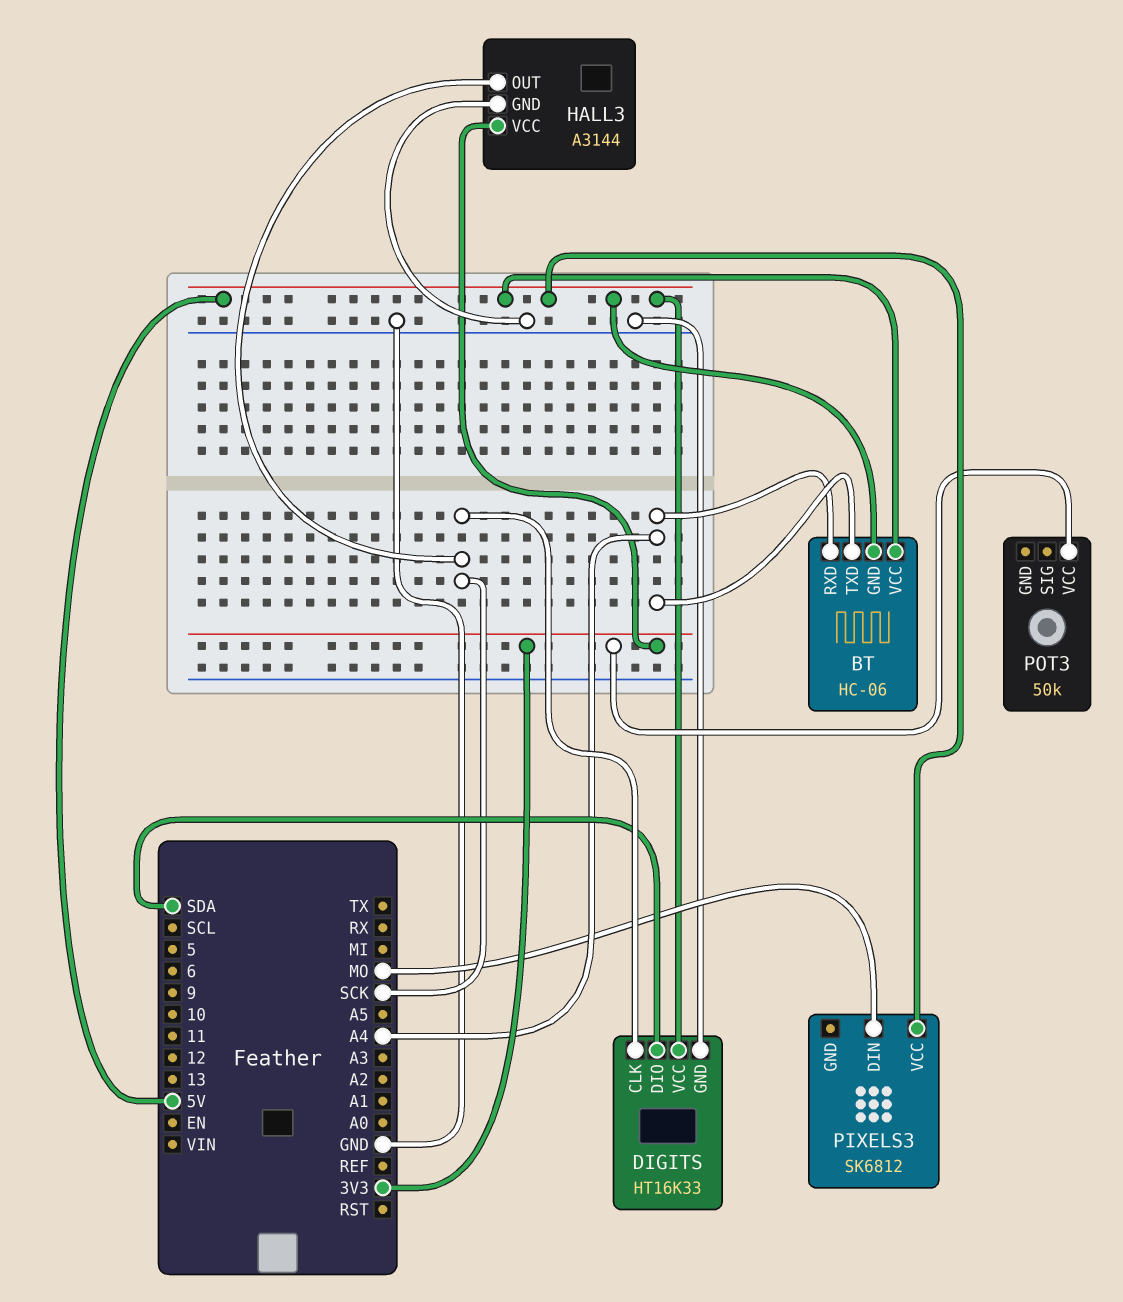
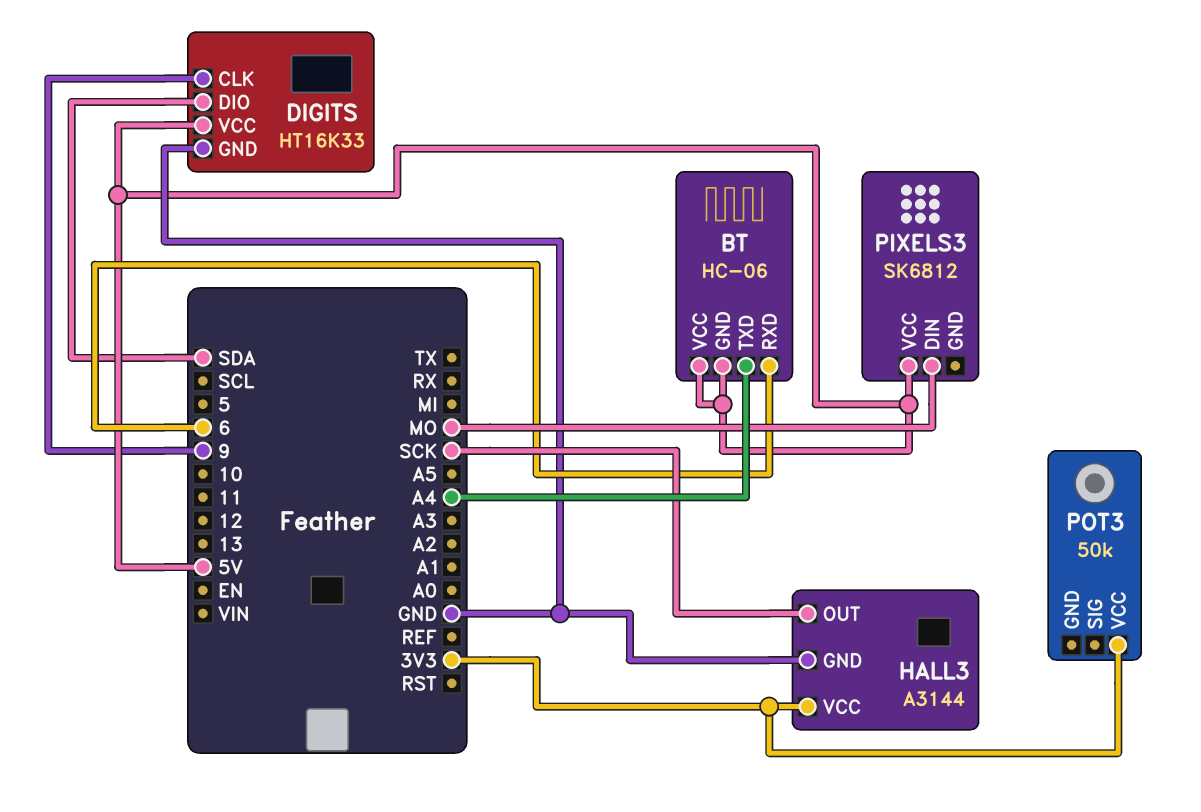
BT pin RXD: A4 -> 6
DIGITS pin CLK: SCK -> 9

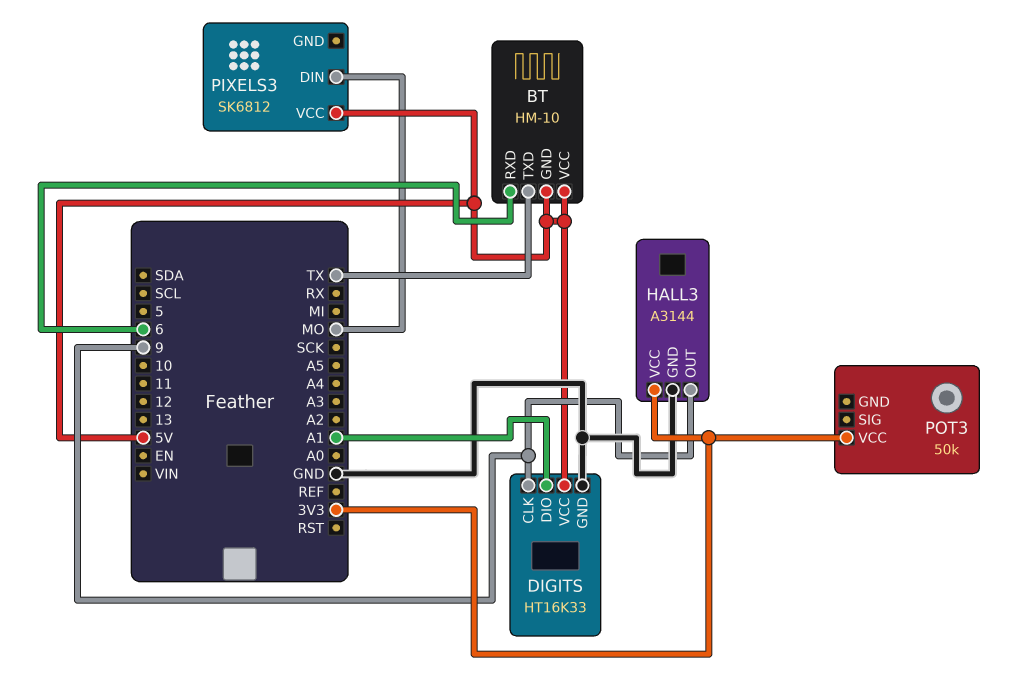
BT: HC-06 -> HM-10
BT pin TXD: A4 -> TX
DIGITS pin DIO: SDA -> A1
HALL3 pin OUT: SCK -> 9

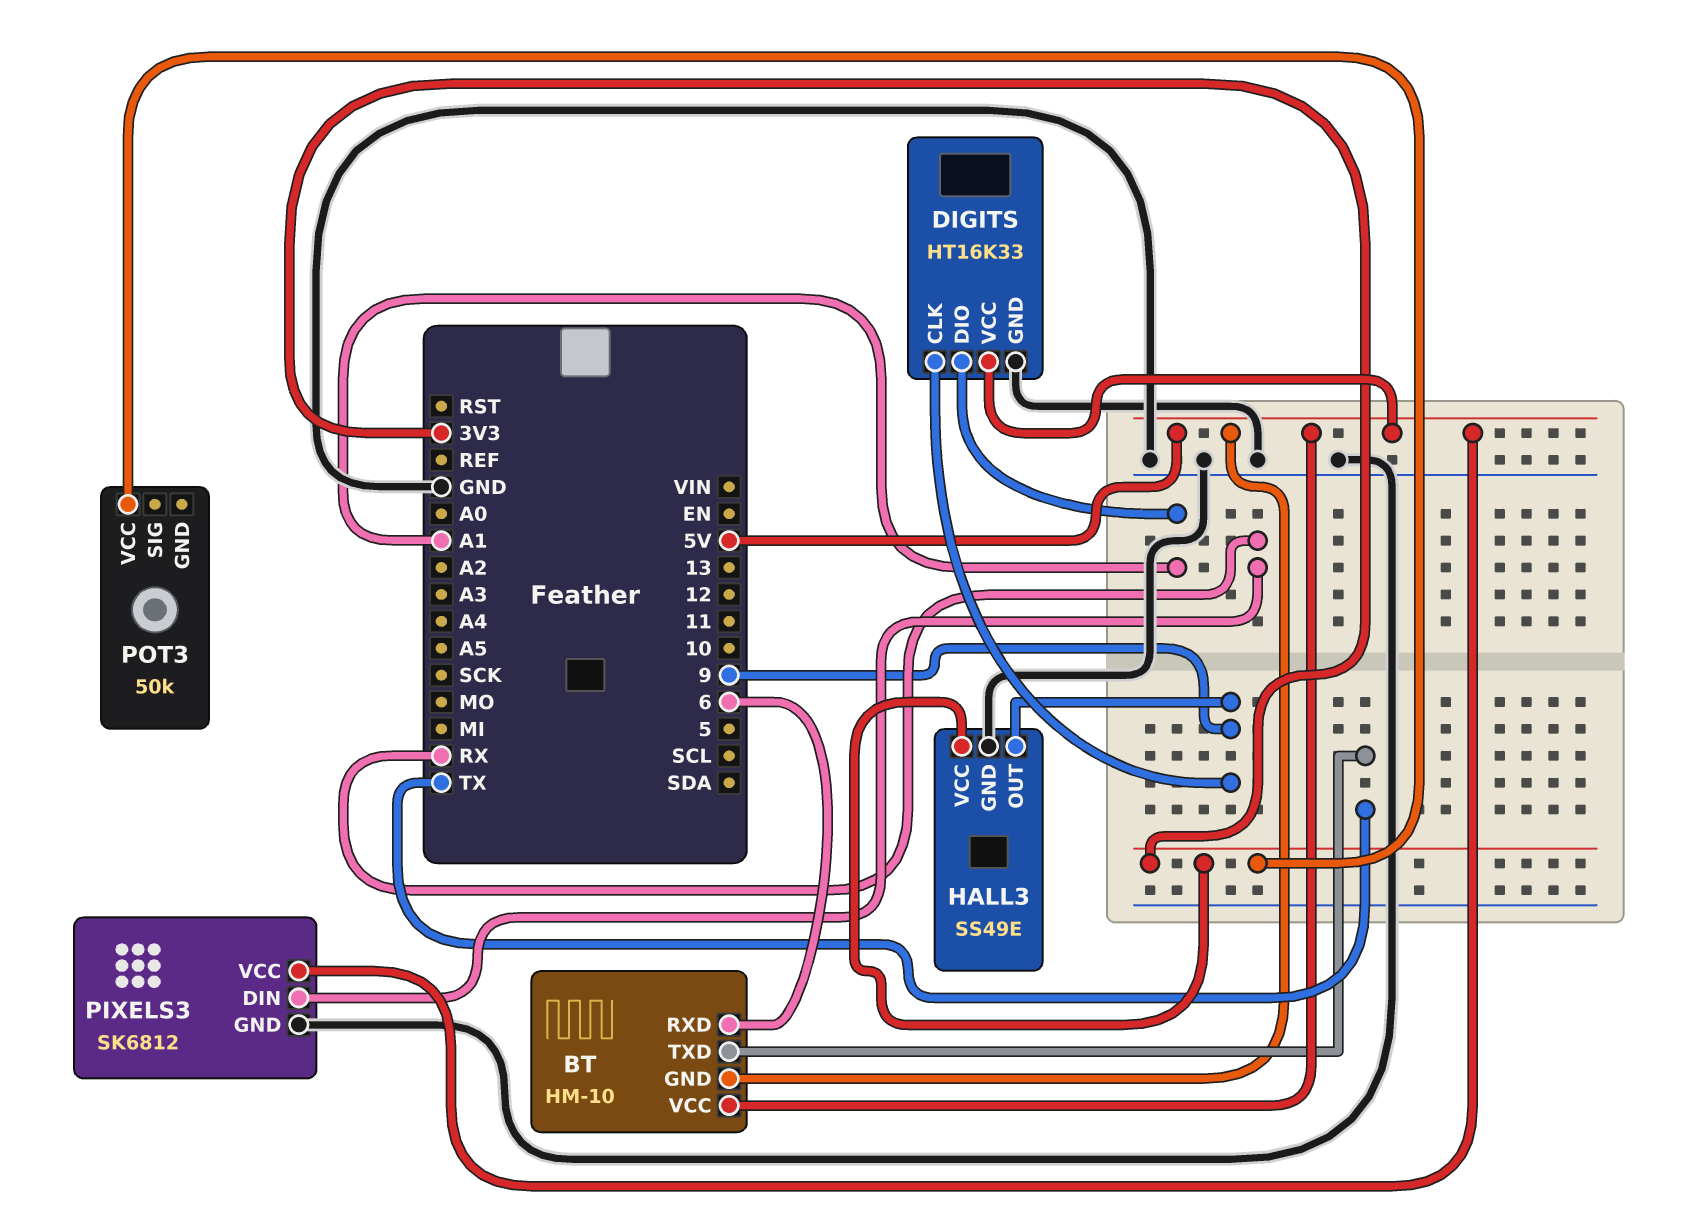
HALL3: A3144 -> SS49E
PIXELS3 pin DIN: MO -> RX
PIXELS3 pin GND: none -> GND

